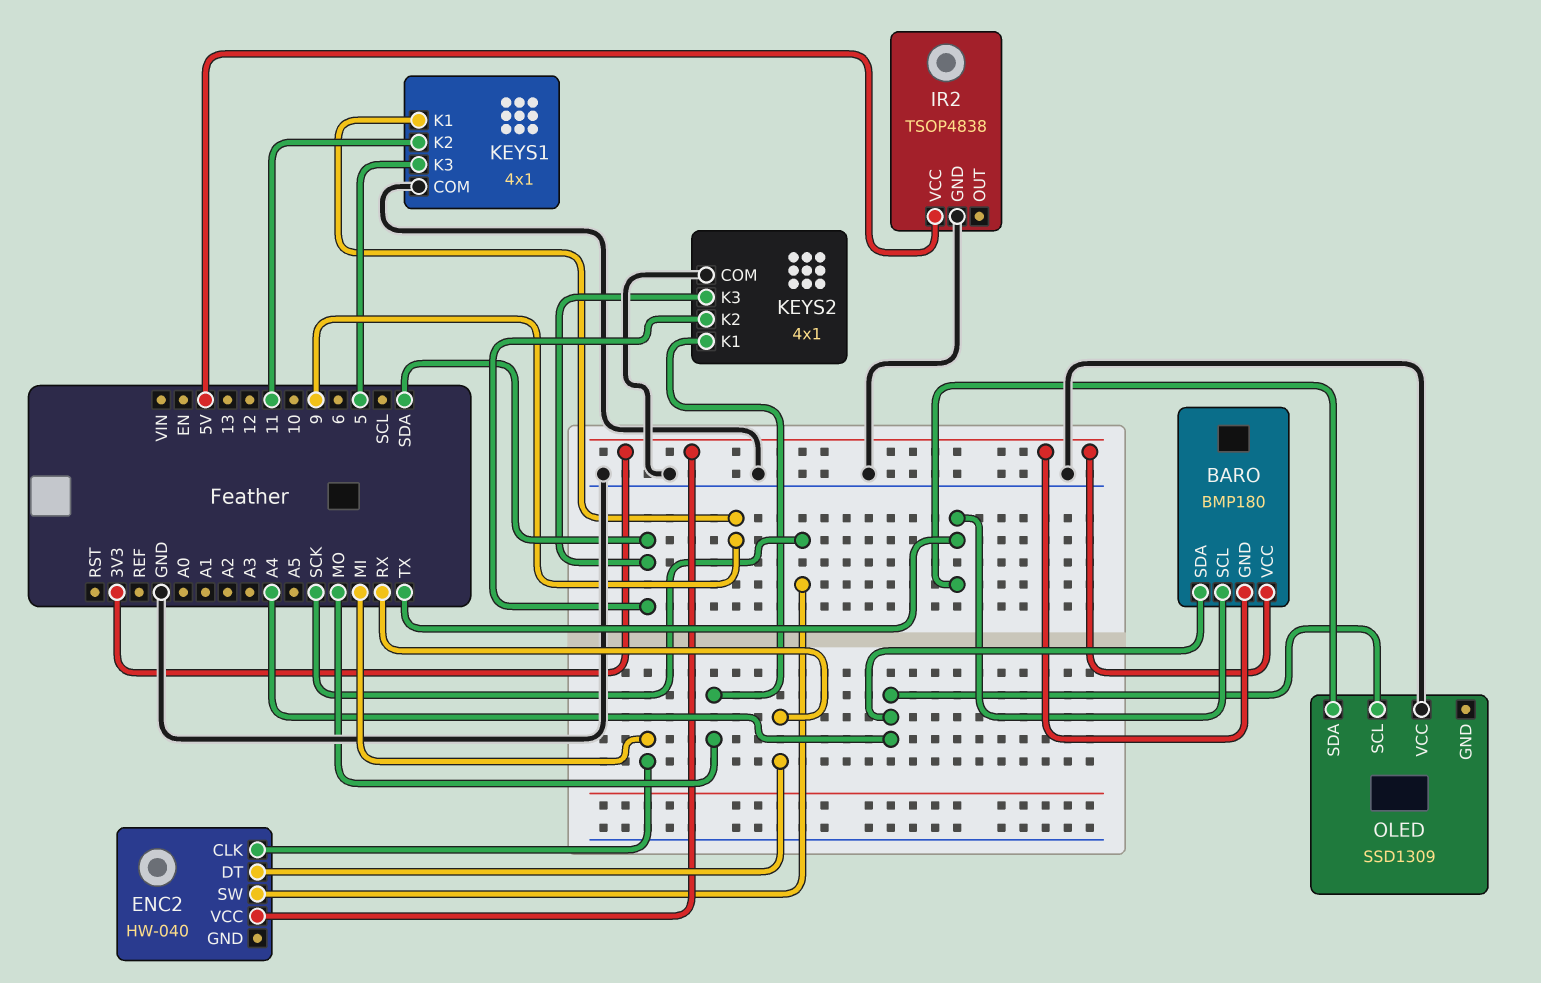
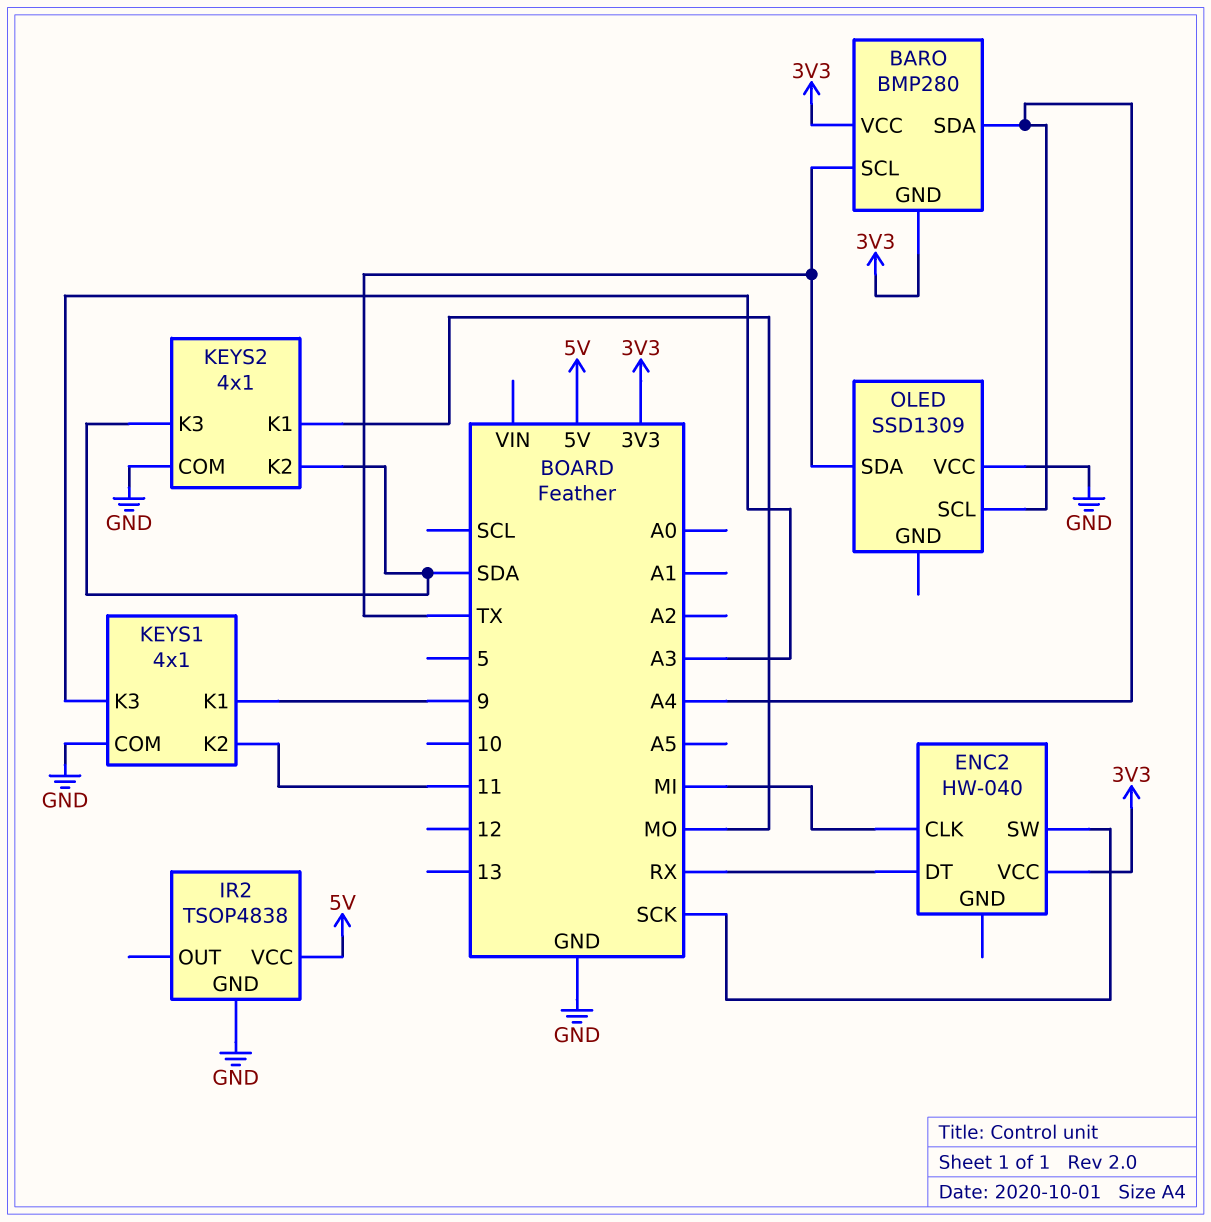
BARO: BMP180 -> BMP280
KEYS1 pin K3: 5 -> A3

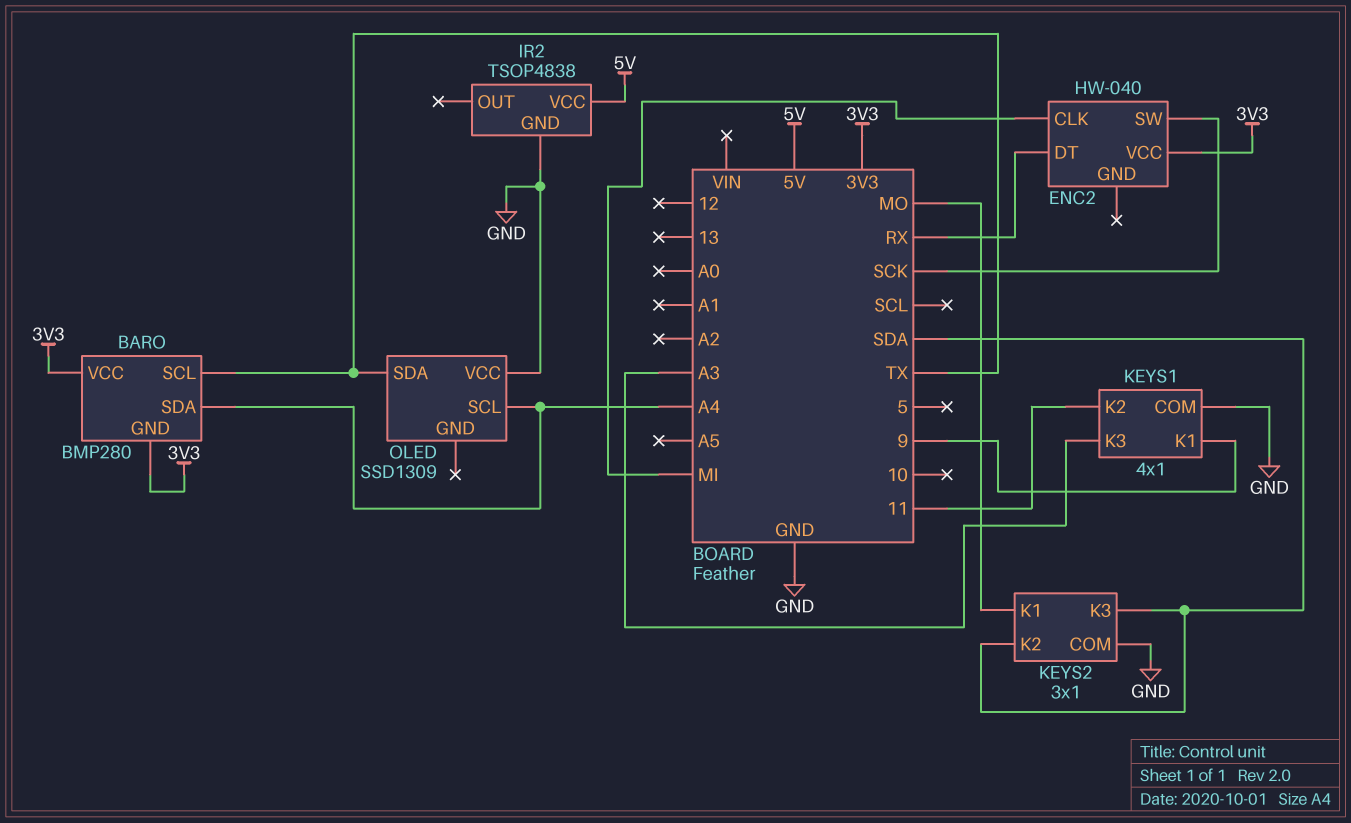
KEYS2: 4x1 -> 3x1

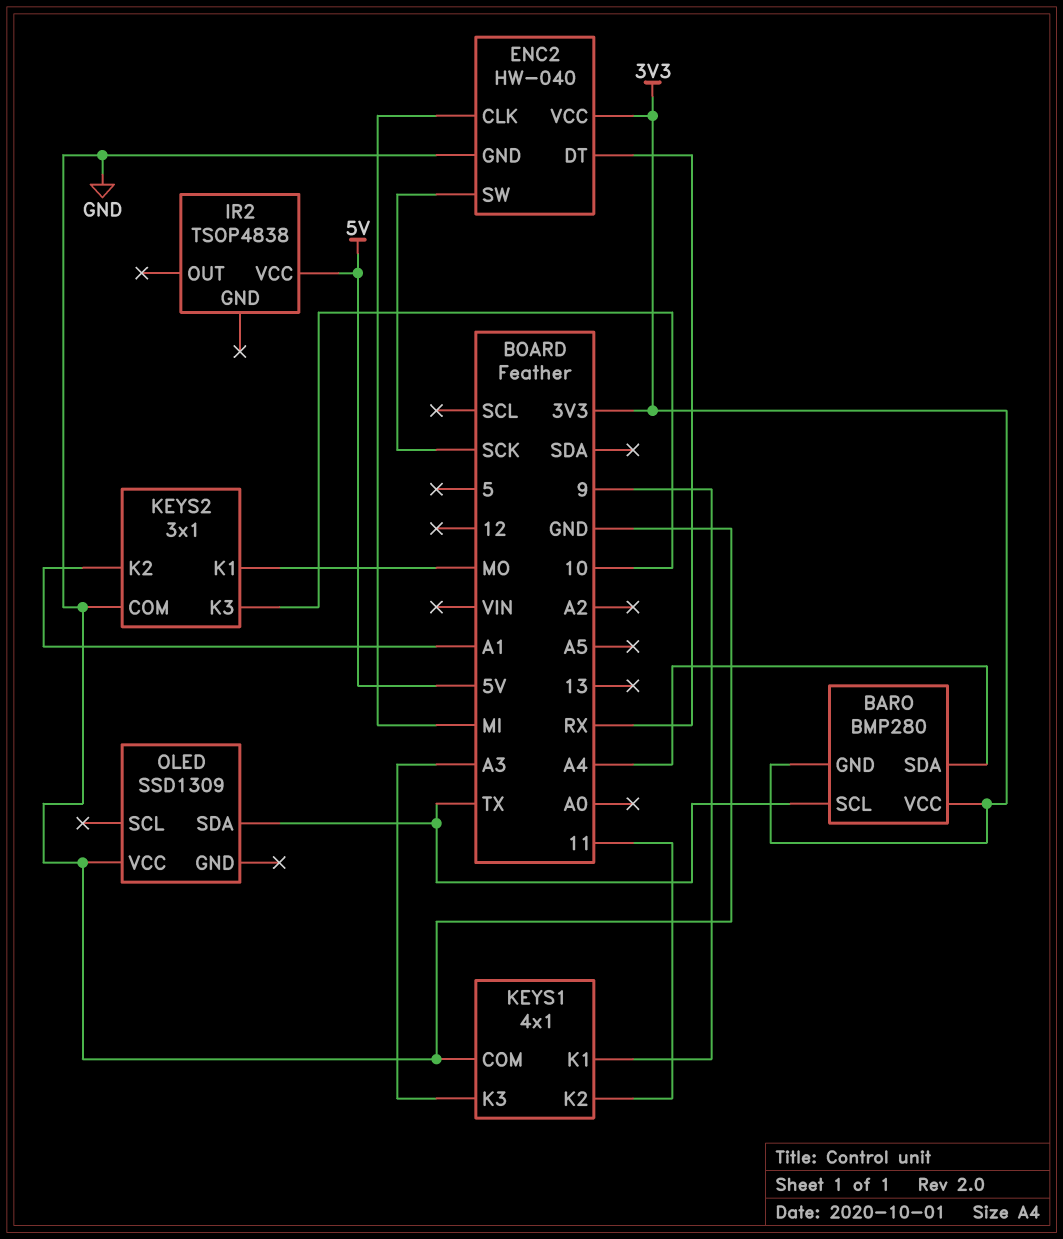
ENC2 pin GND: none -> GND
IR2 pin GND: GND -> none
KEYS2 pin K2: SDA -> A1
KEYS2 pin K3: SDA -> 10
OLED pin SCL: A4 -> none

